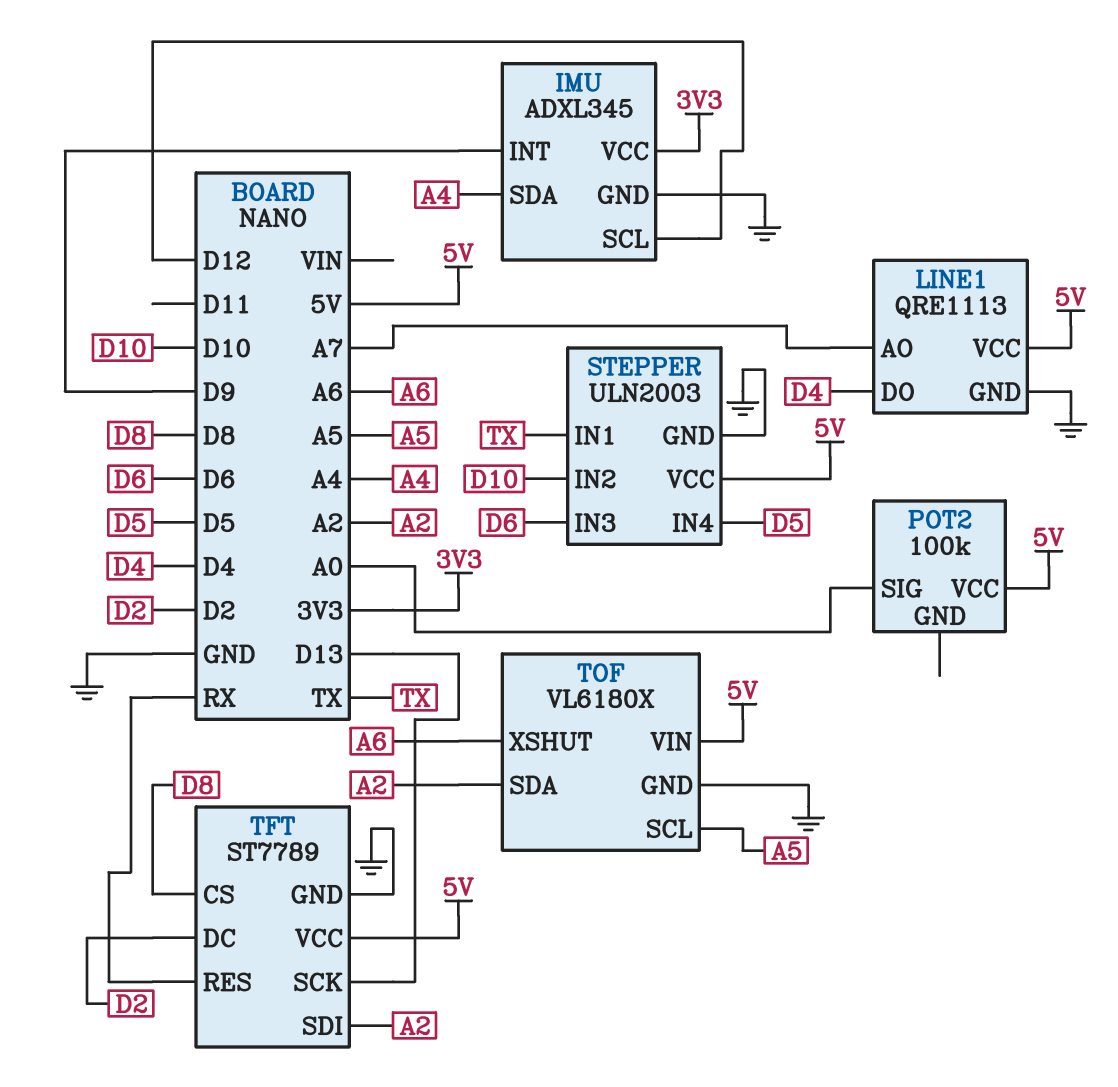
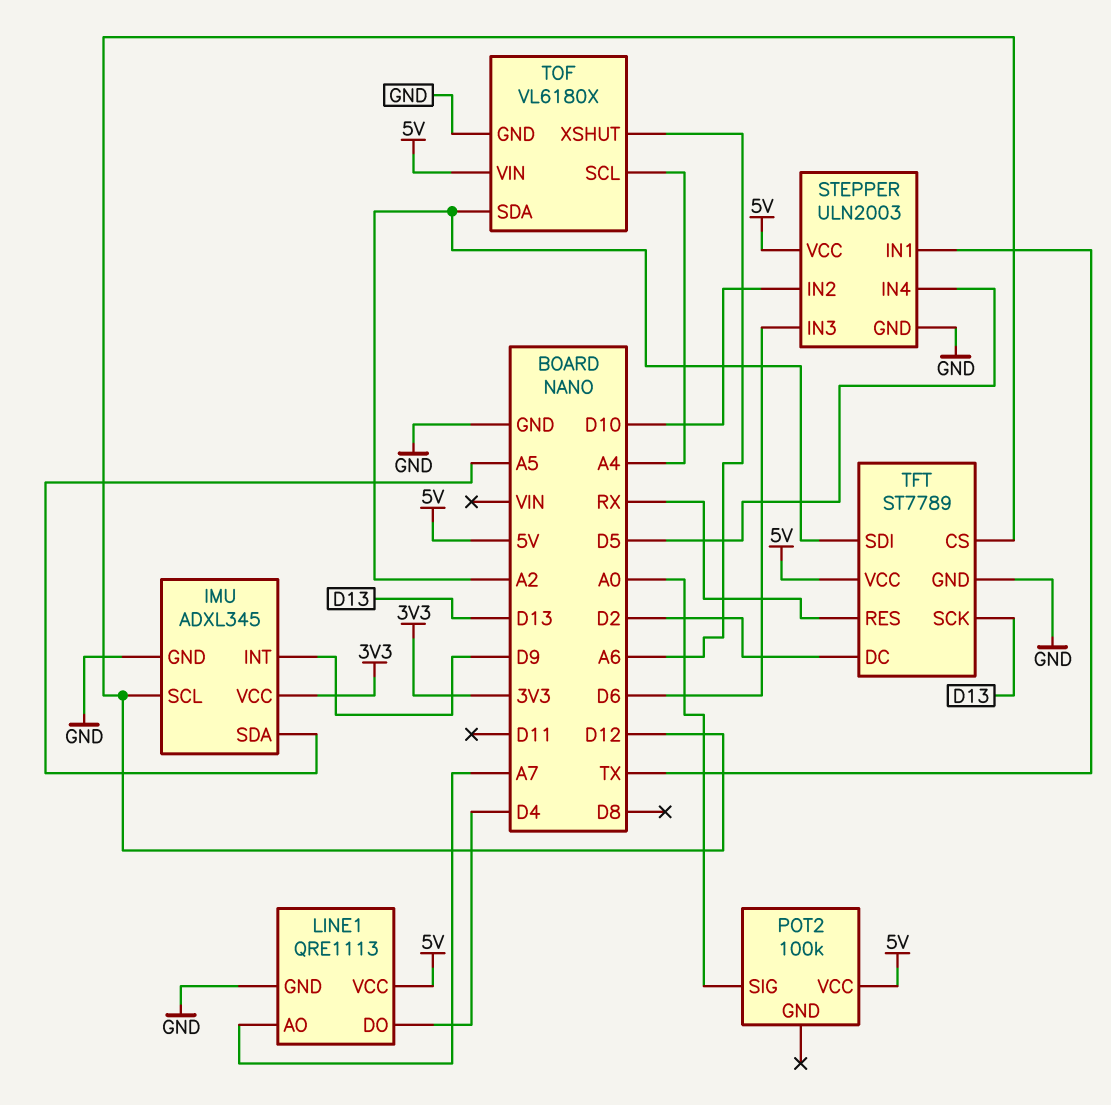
IMU pin SDA: A4 -> A5
TFT pin CS: D8 -> D12
TOF pin SCL: A5 -> A4

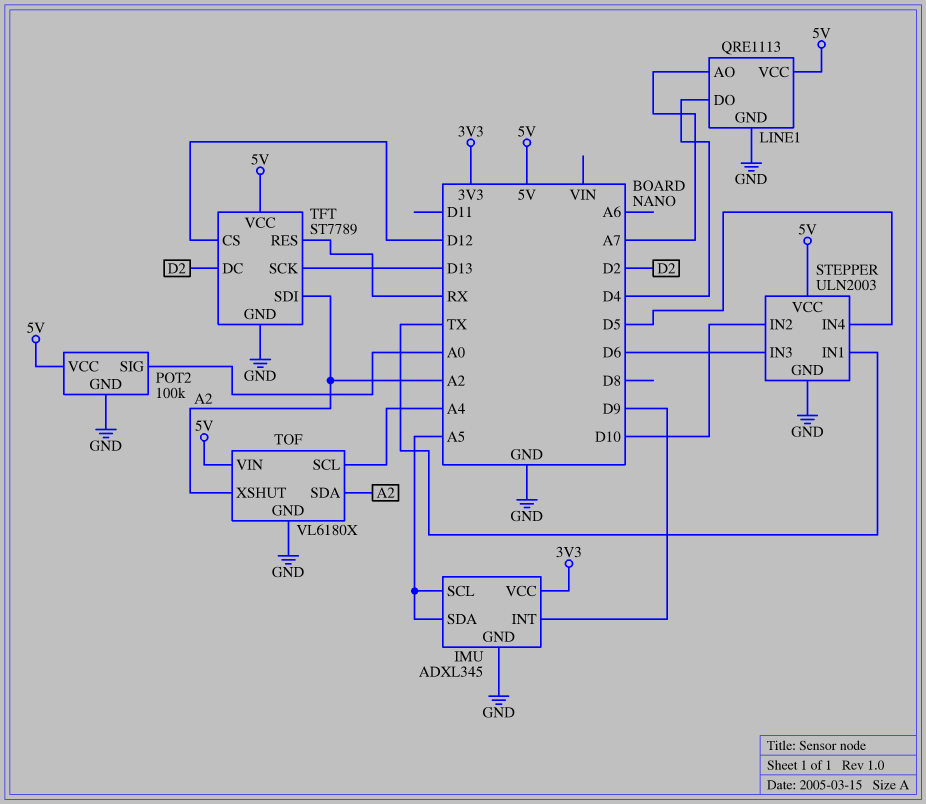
IMU pin SCL: D12 -> A5
POT2 pin GND: none -> GND
TOF pin XSHUT: A6 -> A2

